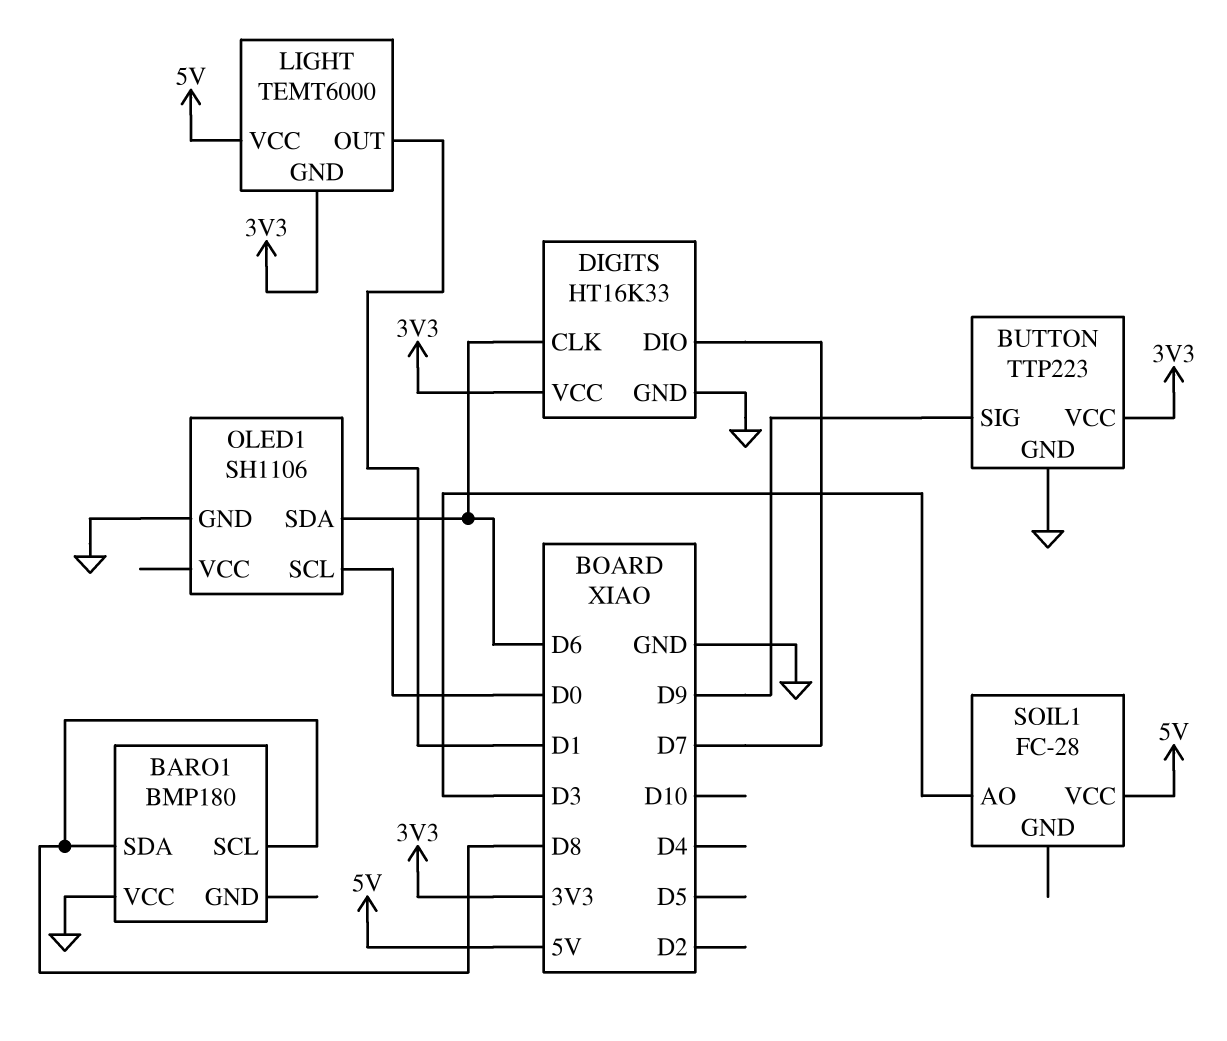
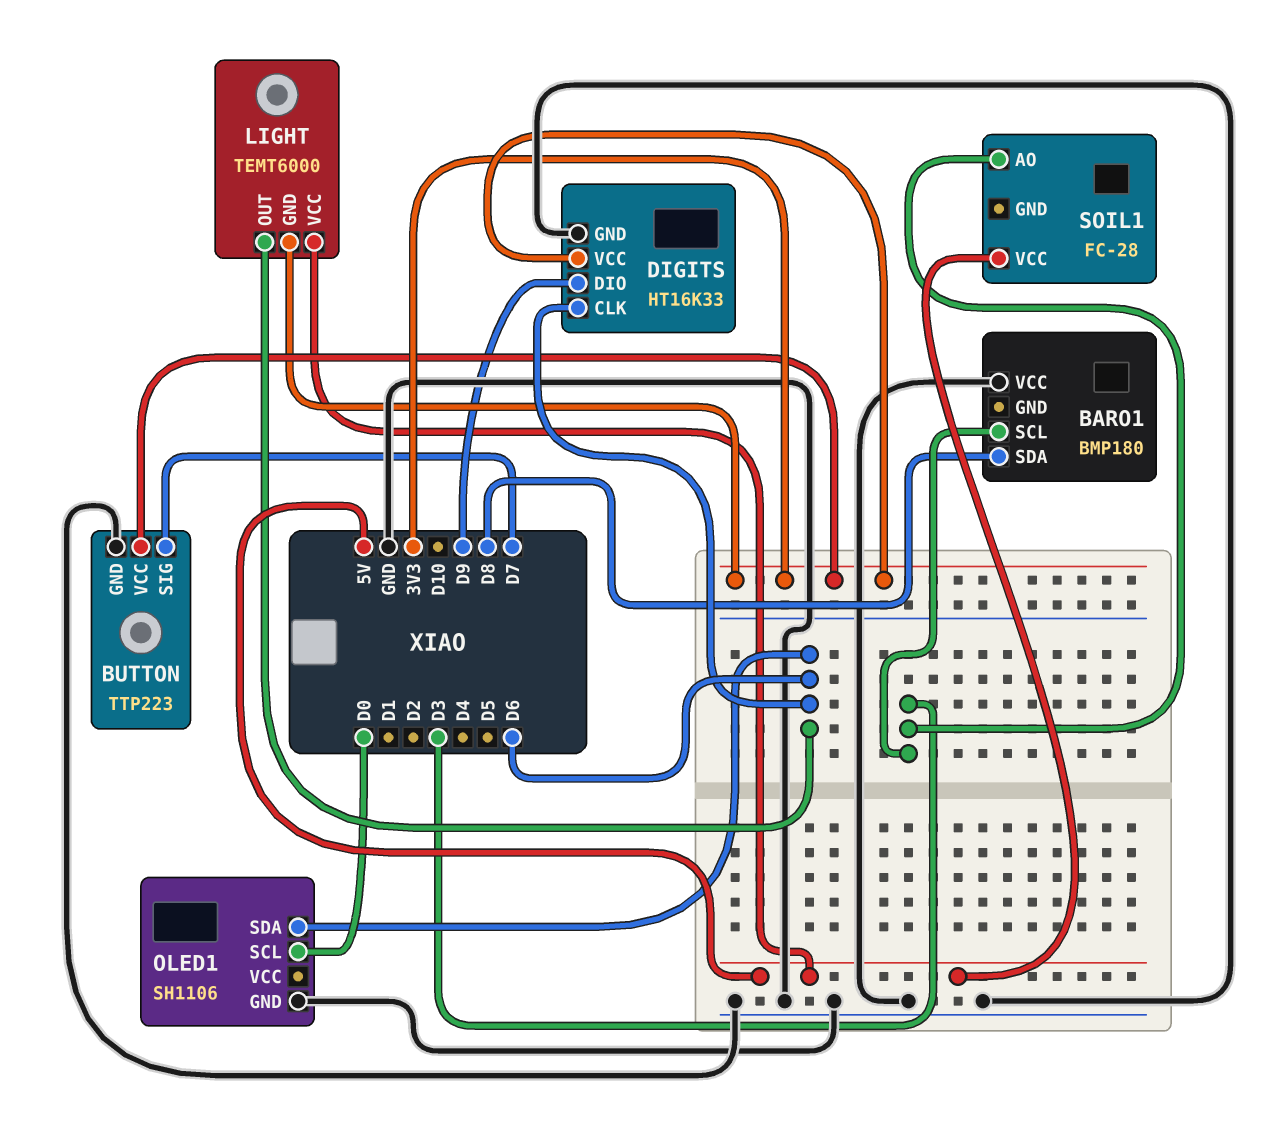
BARO1 pin SCL: D8 -> D3
BUTTON pin SIG: D9 -> D7
DIGITS pin DIO: D7 -> D9
LIGHT pin OUT: D1 -> D6

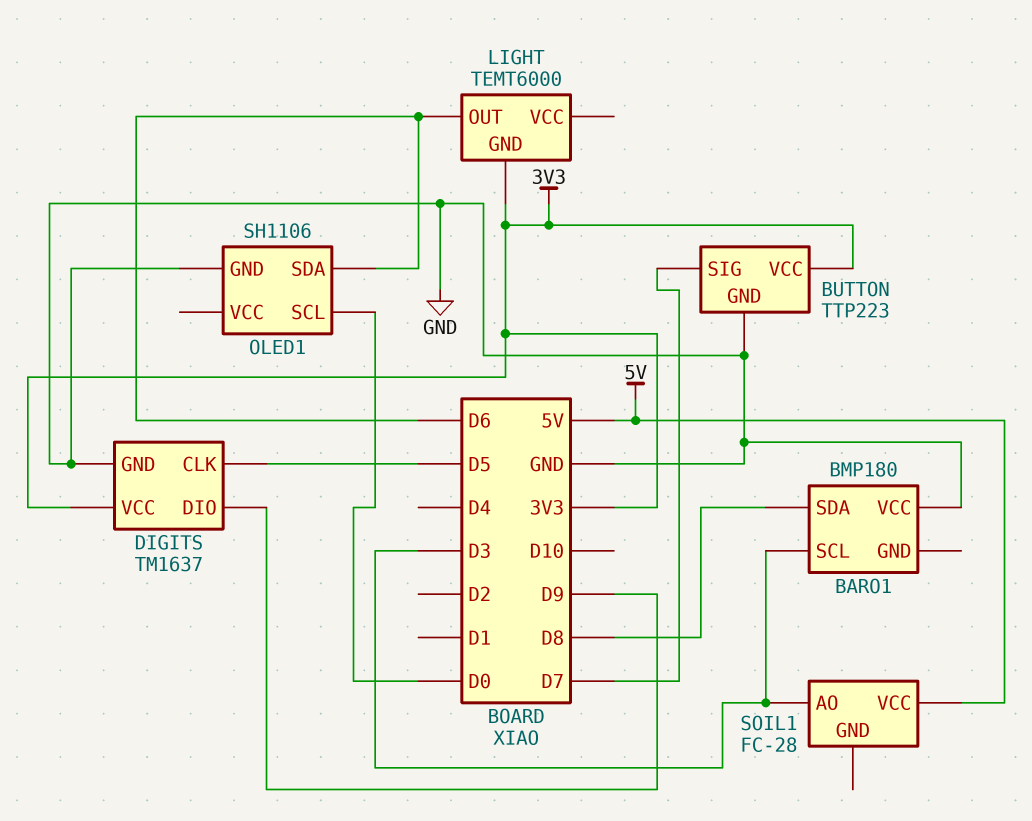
DIGITS: HT16K33 -> TM1637
DIGITS pin CLK: D6 -> D5
LIGHT pin VCC: 5V -> none

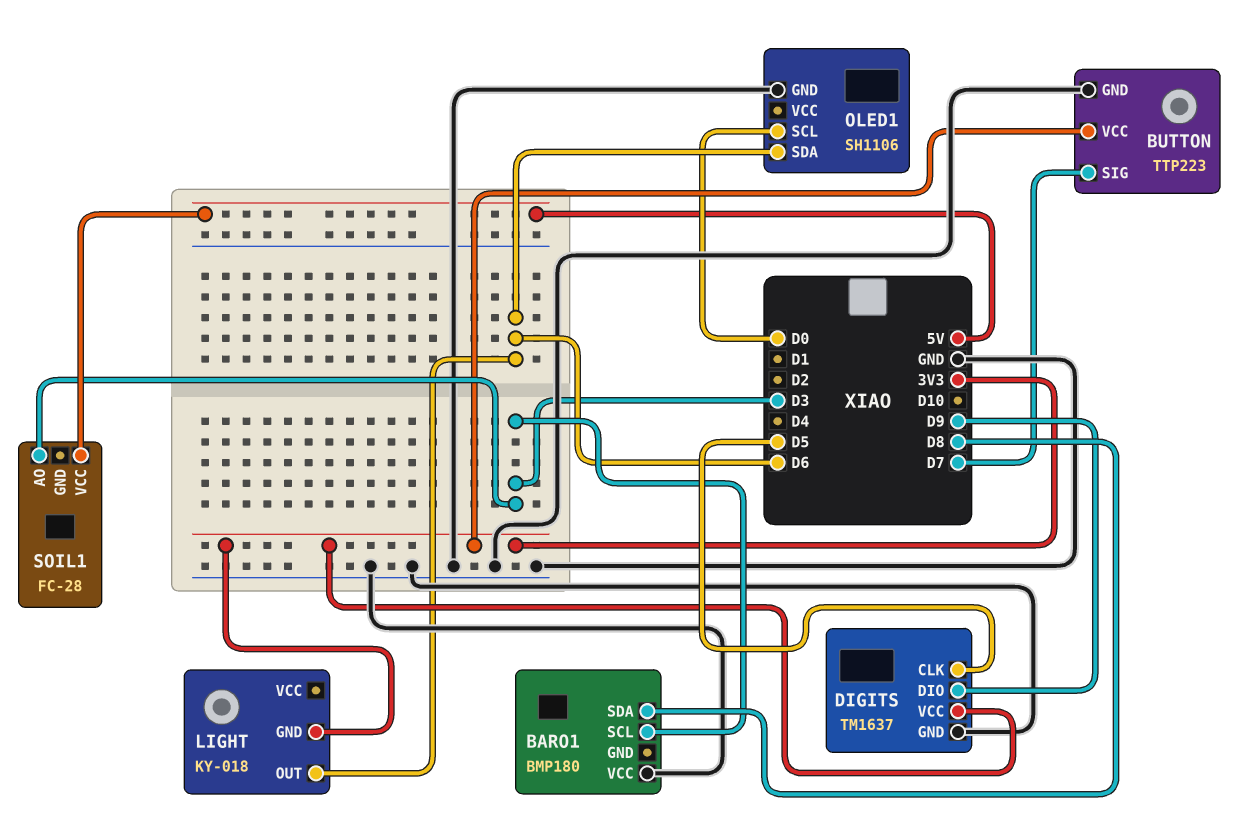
LIGHT: TEMT6000 -> KY-018

